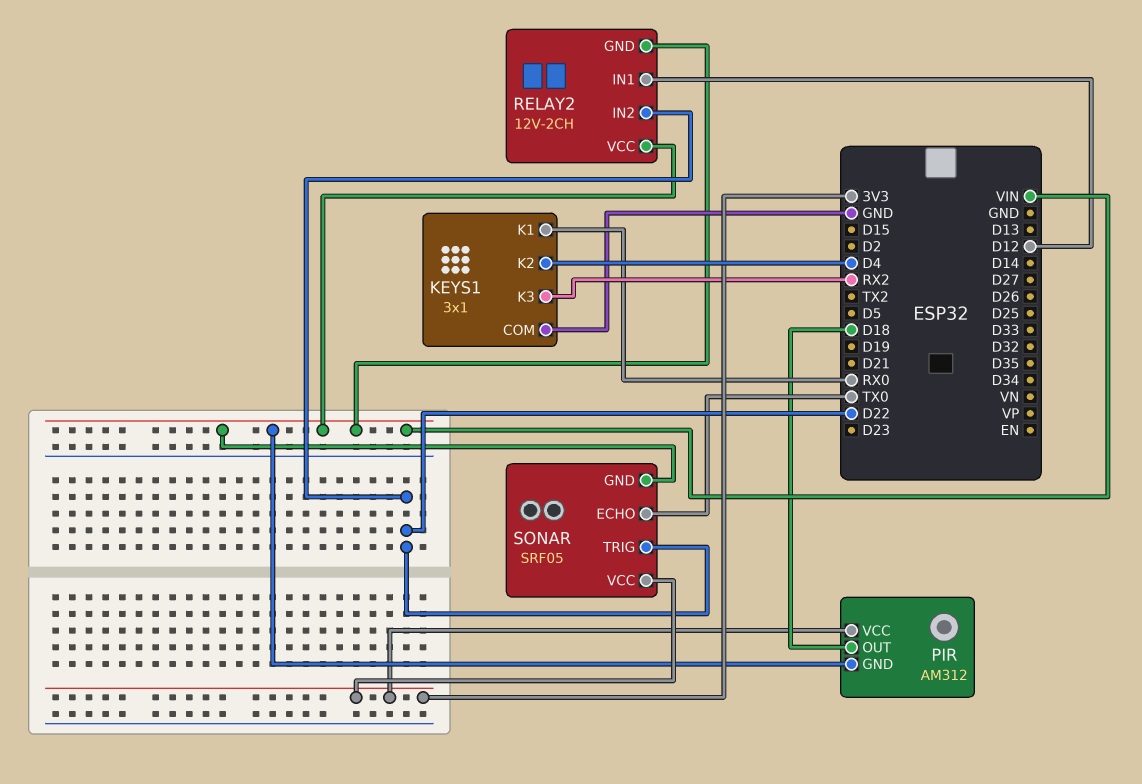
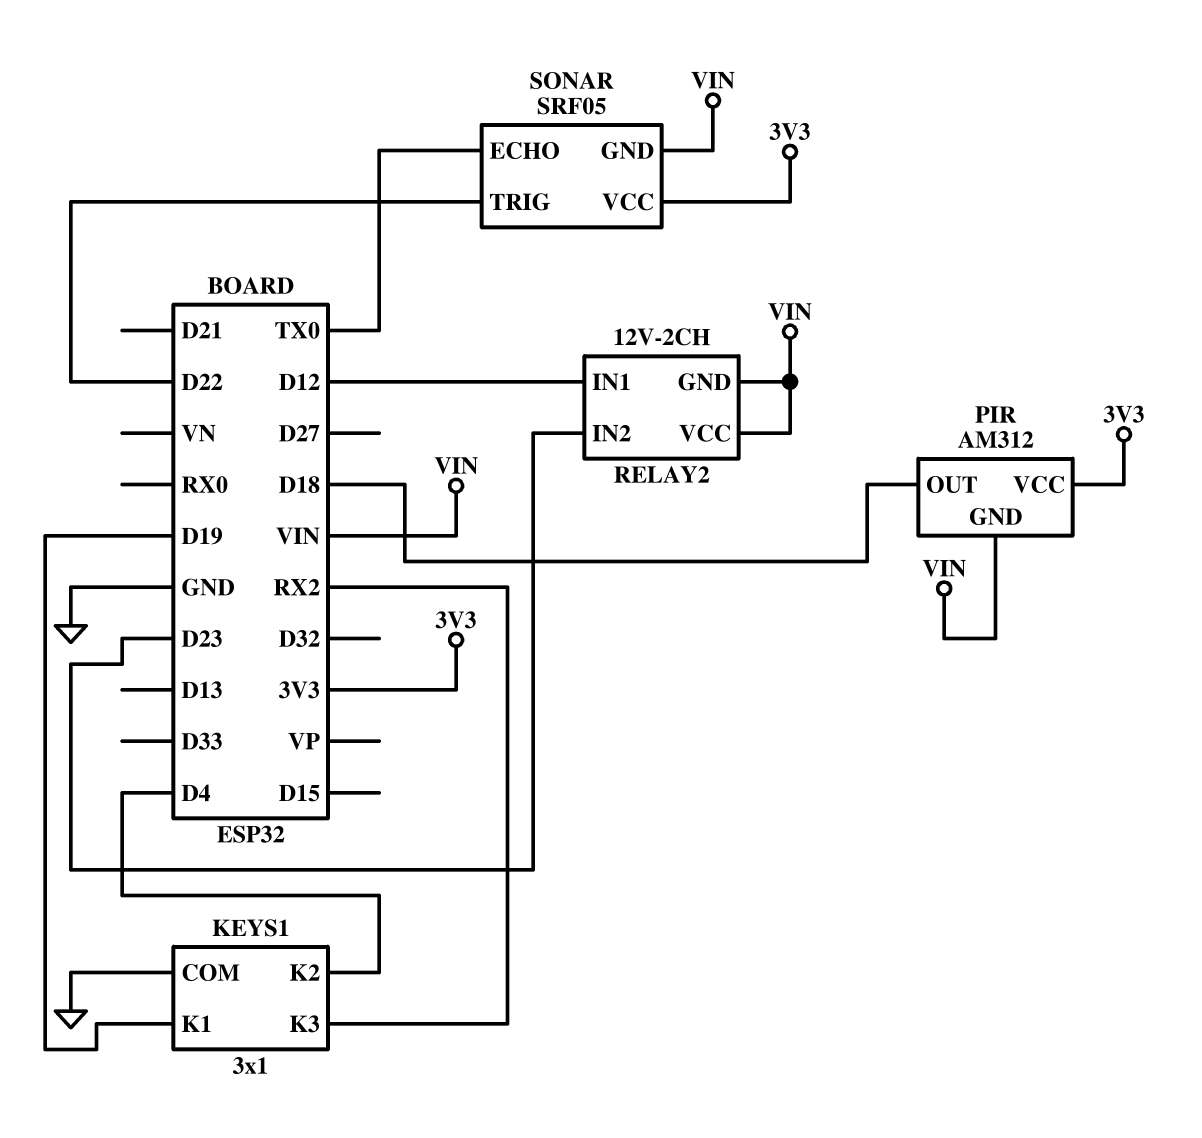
KEYS1 pin K1: RX0 -> D19
RELAY2 pin IN2: D22 -> D23

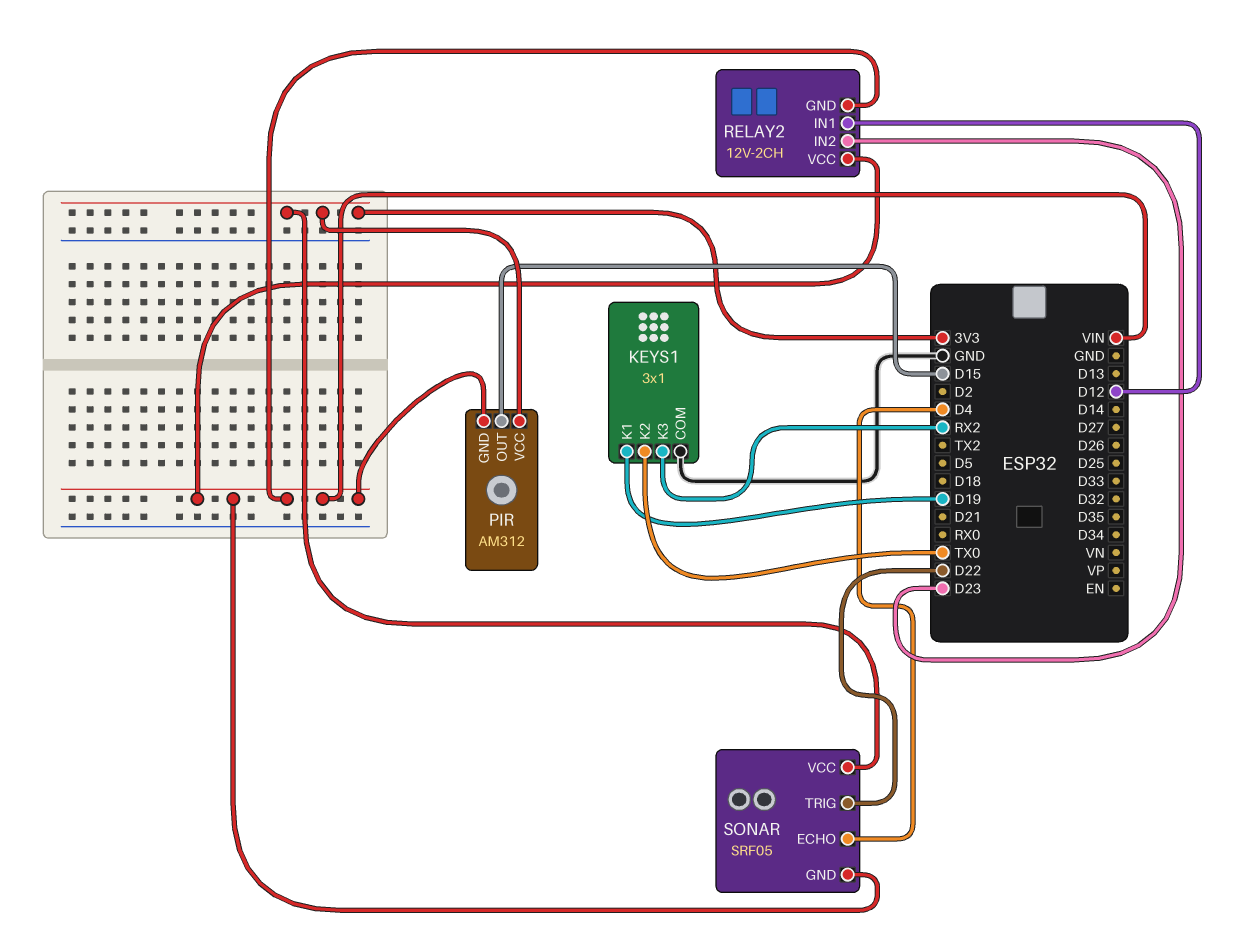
KEYS1 pin K2: D4 -> TX0
PIR pin OUT: D18 -> D15
SONAR pin ECHO: TX0 -> D4

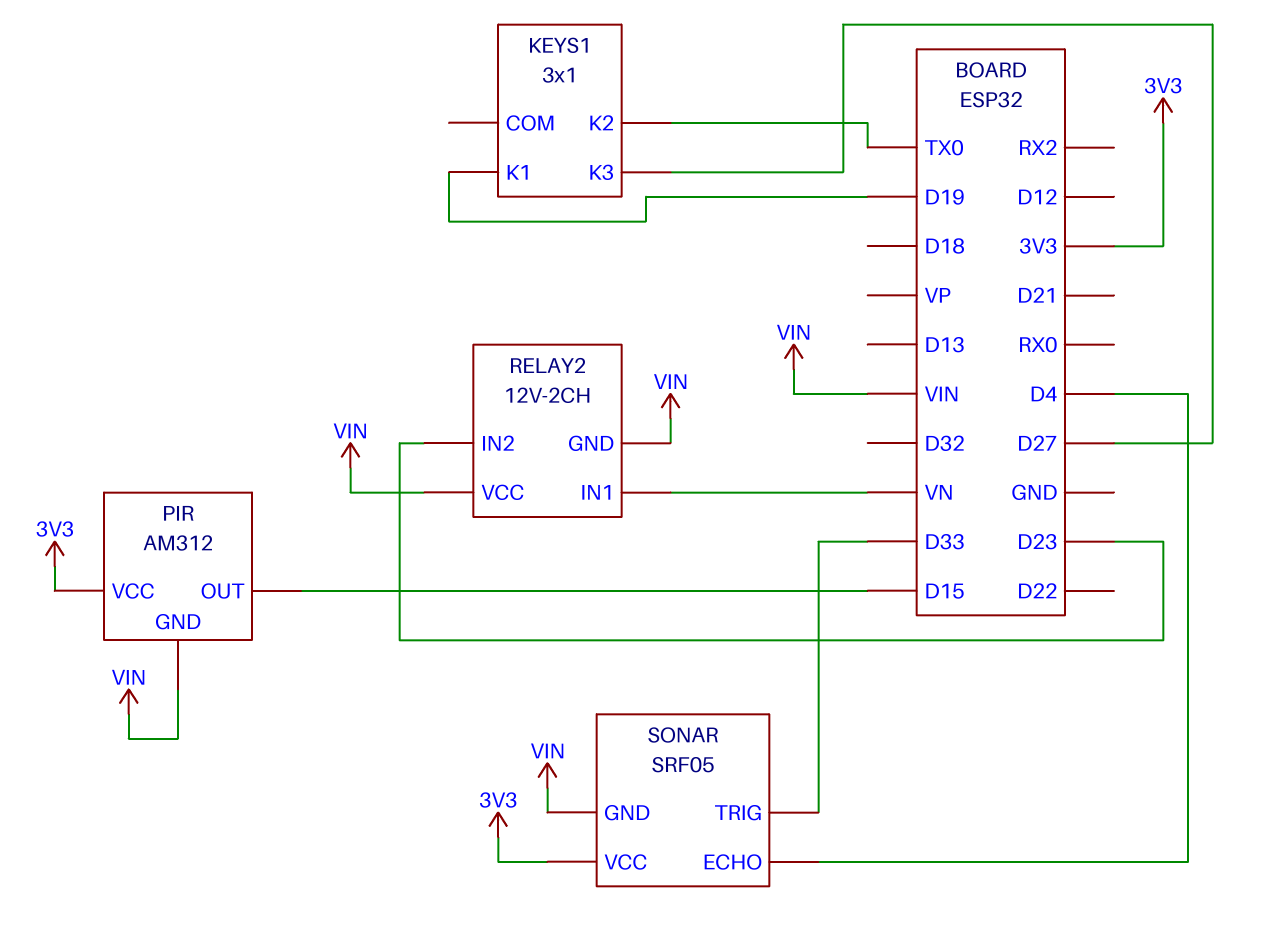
KEYS1 pin COM: GND -> none
KEYS1 pin K3: RX2 -> D27
RELAY2 pin IN1: D12 -> VN
SONAR pin TRIG: D22 -> D33

